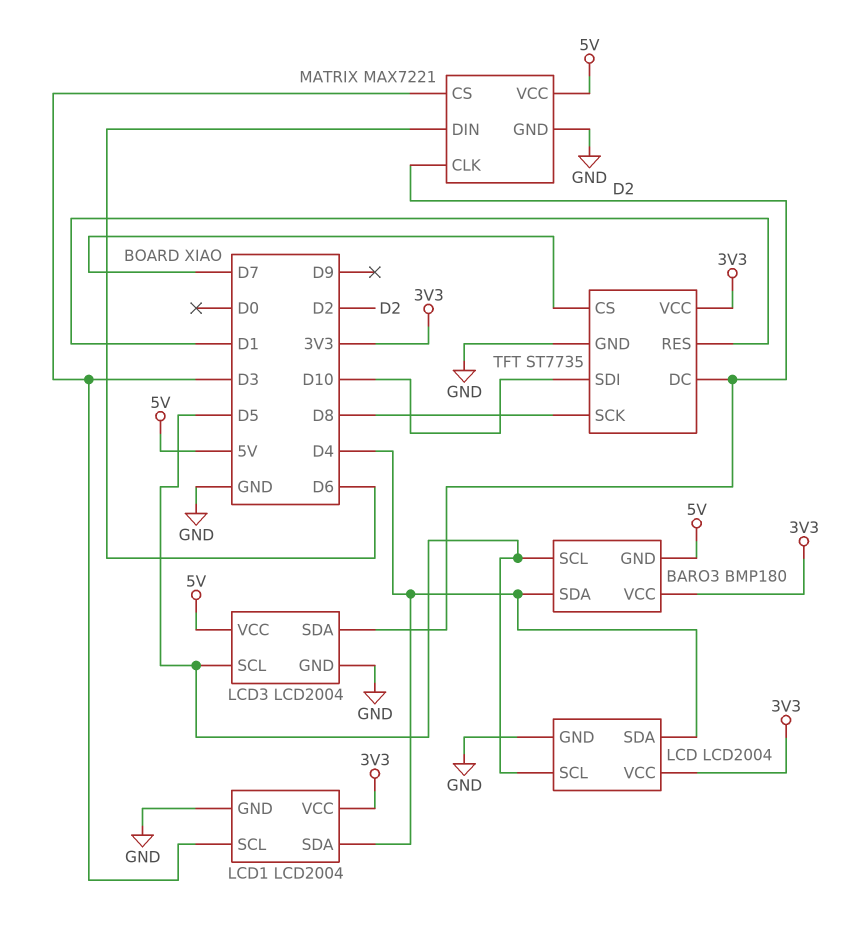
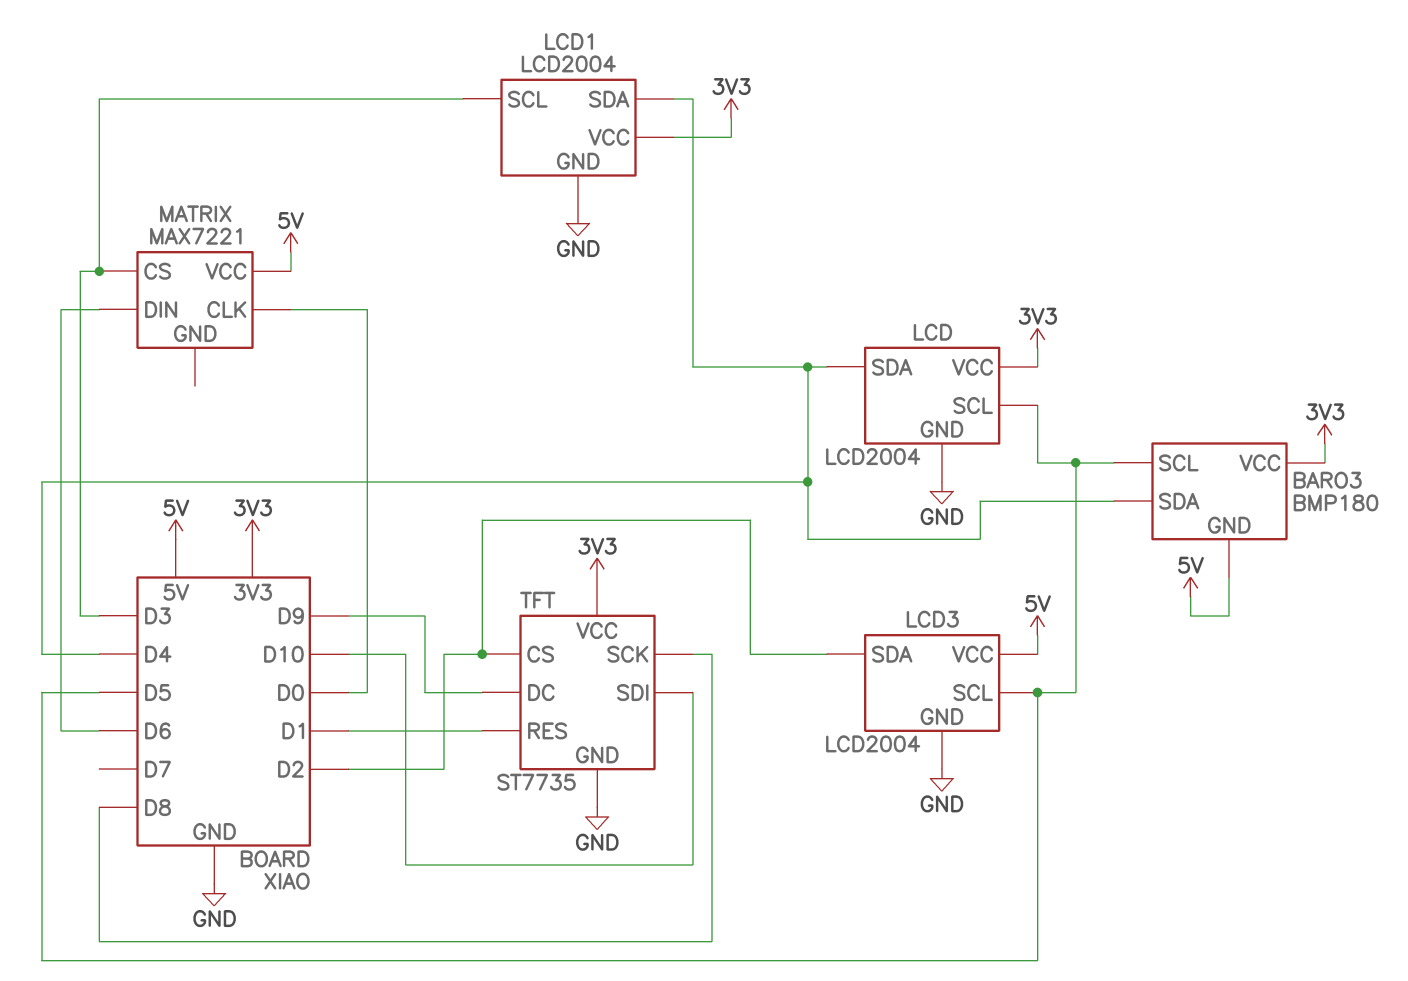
MATRIX pin CLK: D2 -> D0
MATRIX pin GND: GND -> none
TFT pin CS: D7 -> D2
TFT pin DC: D2 -> D9

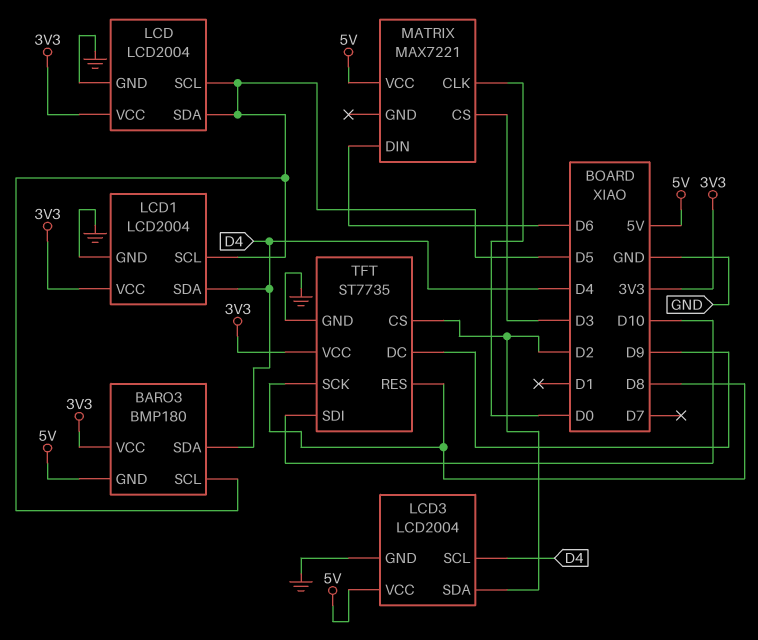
LCD pin SDA: D4 -> D5
LCD1 pin SCL: D3 -> D5
LCD3 pin SCL: D5 -> D4
TFT pin RES: D1 -> D8

